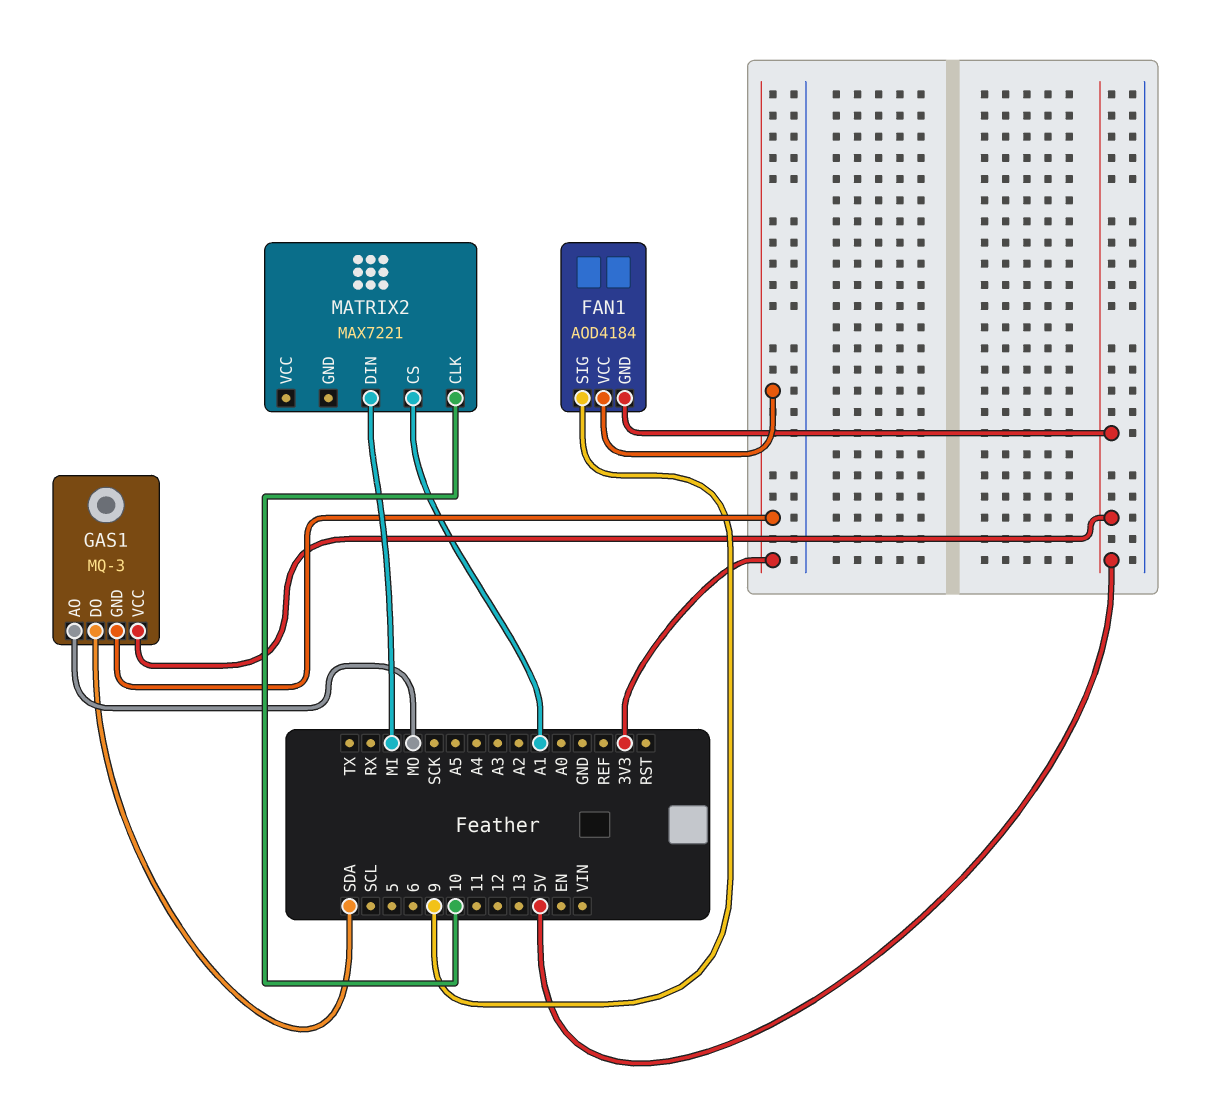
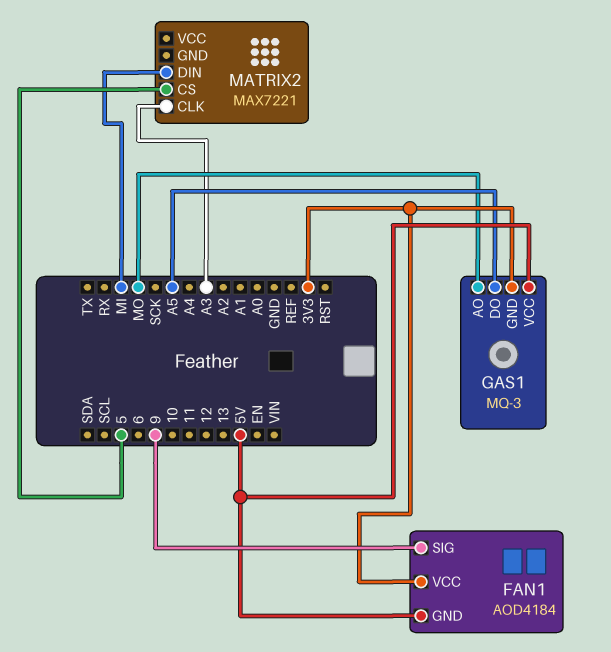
GAS1 pin DO: SDA -> A5
MATRIX2 pin CLK: 10 -> A3
MATRIX2 pin CS: A1 -> 5

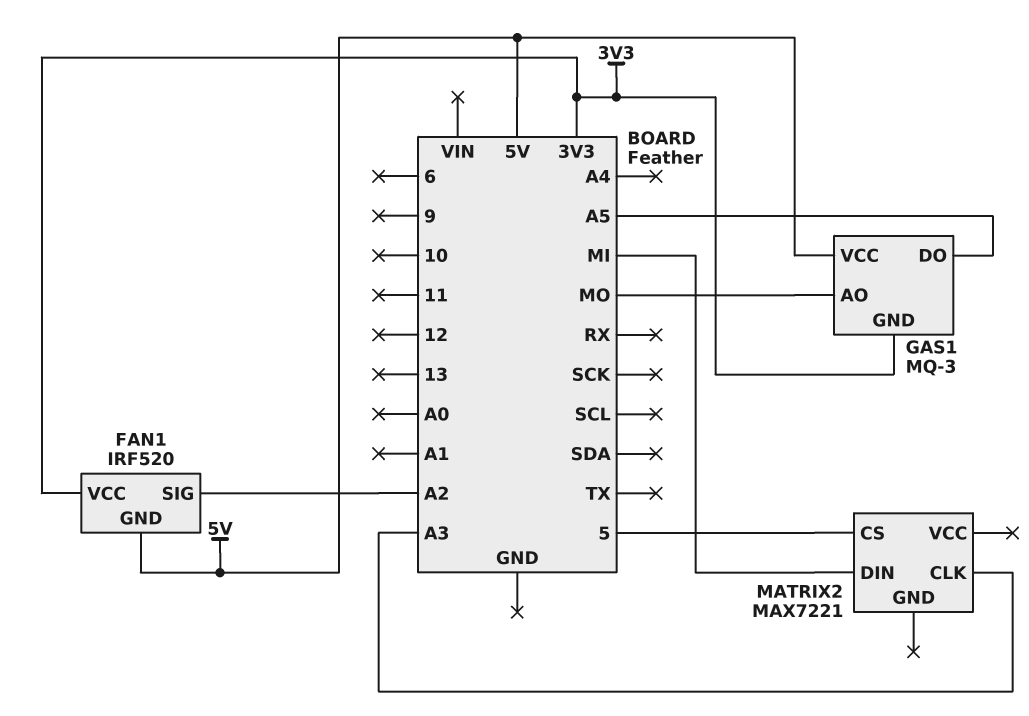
FAN1: AOD4184 -> IRF520
FAN1 pin SIG: 9 -> A2

